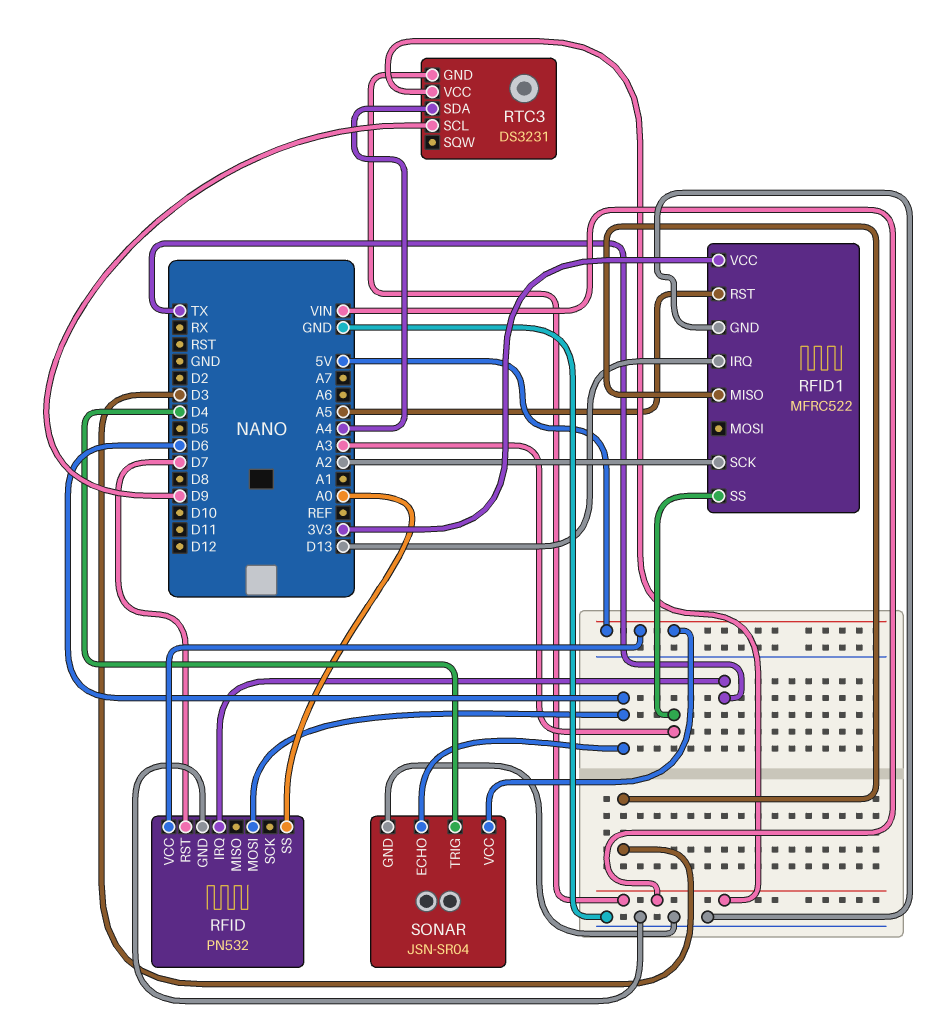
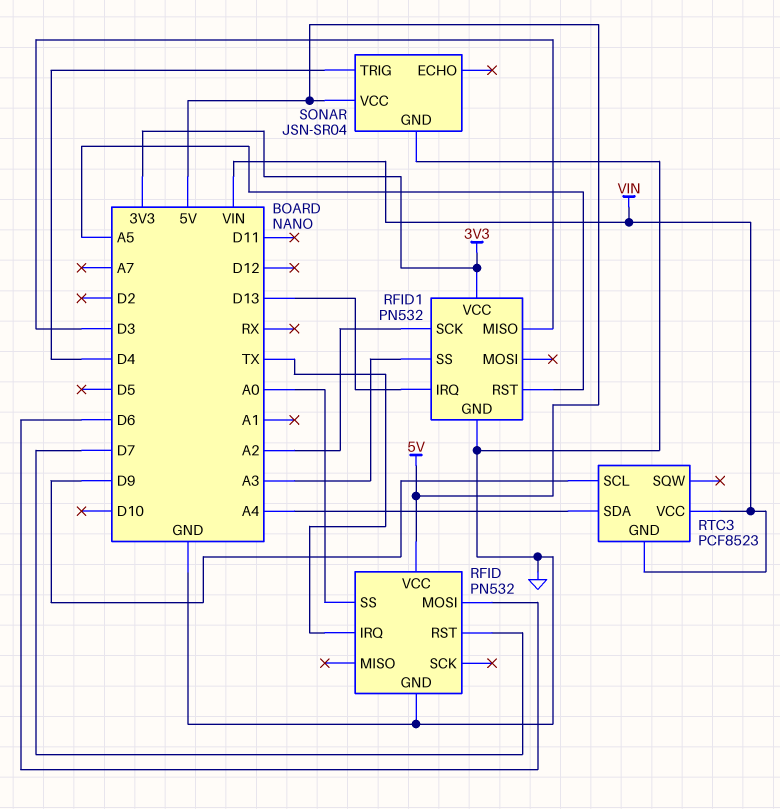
RFID1: MFRC522 -> PN532
RTC3: DS3231 -> PCF8523
SONAR pin ECHO: D6 -> none

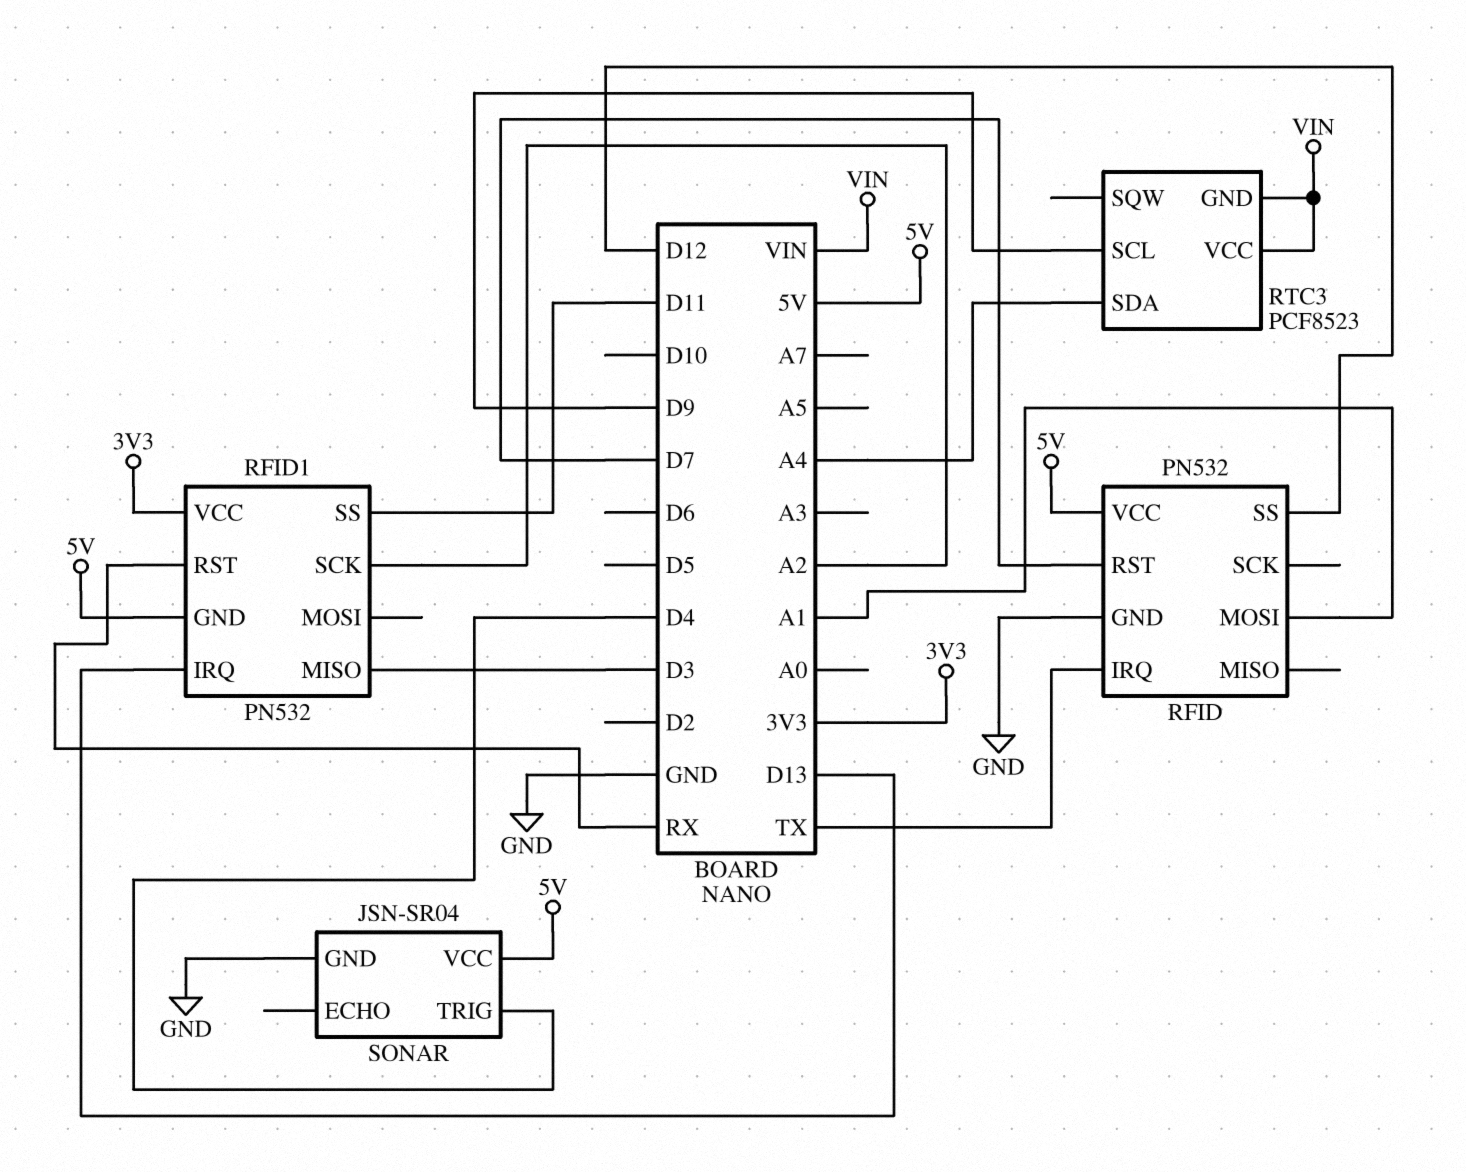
RFID pin MOSI: D6 -> A1
RFID pin SS: A0 -> D12
RFID1 pin GND: GND -> 5V
RFID1 pin RST: A5 -> RX
RFID1 pin SS: A3 -> D11

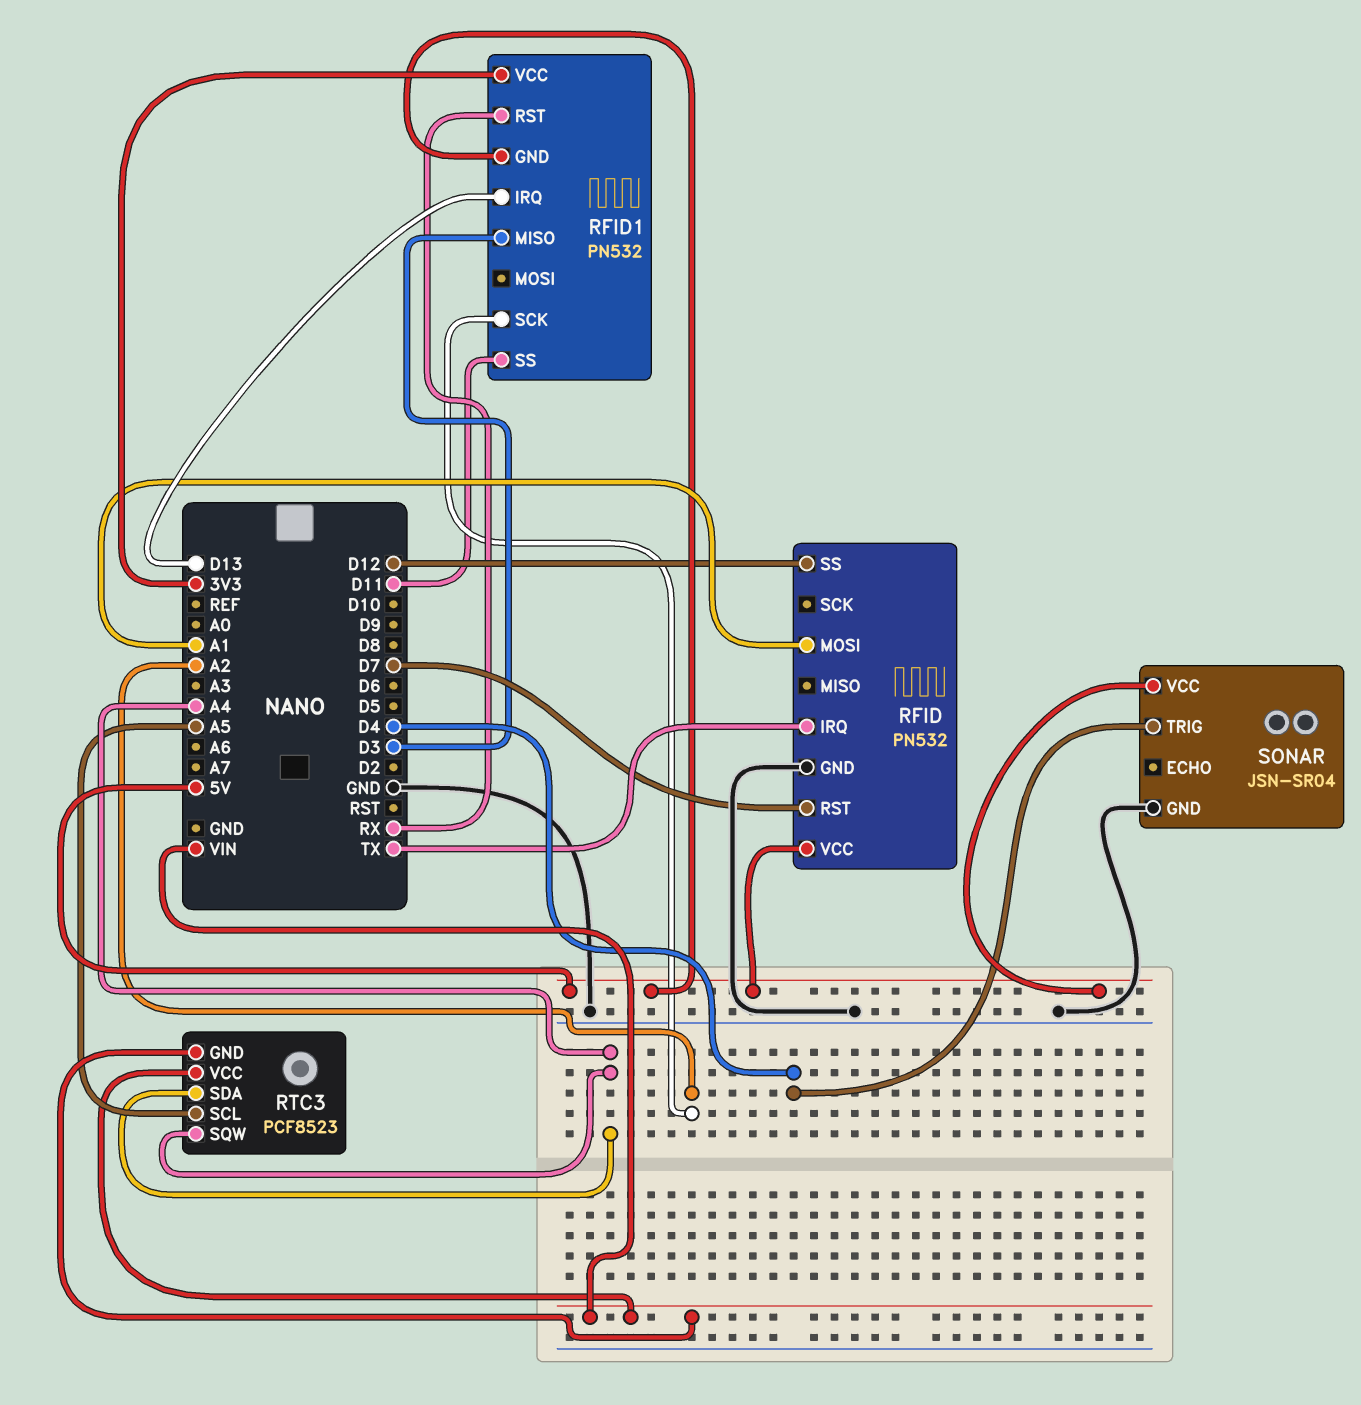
RTC3 pin SCL: D9 -> A5
RTC3 pin SQW: none -> A4

